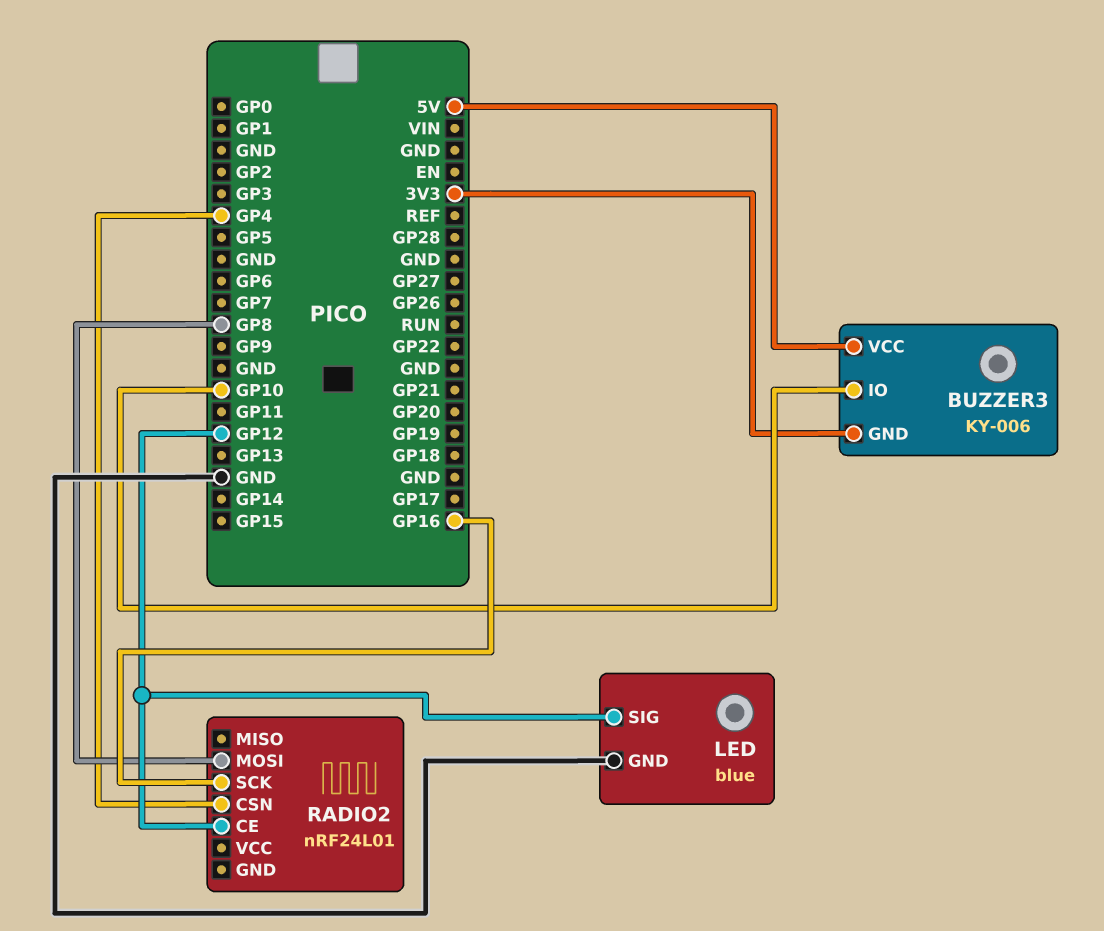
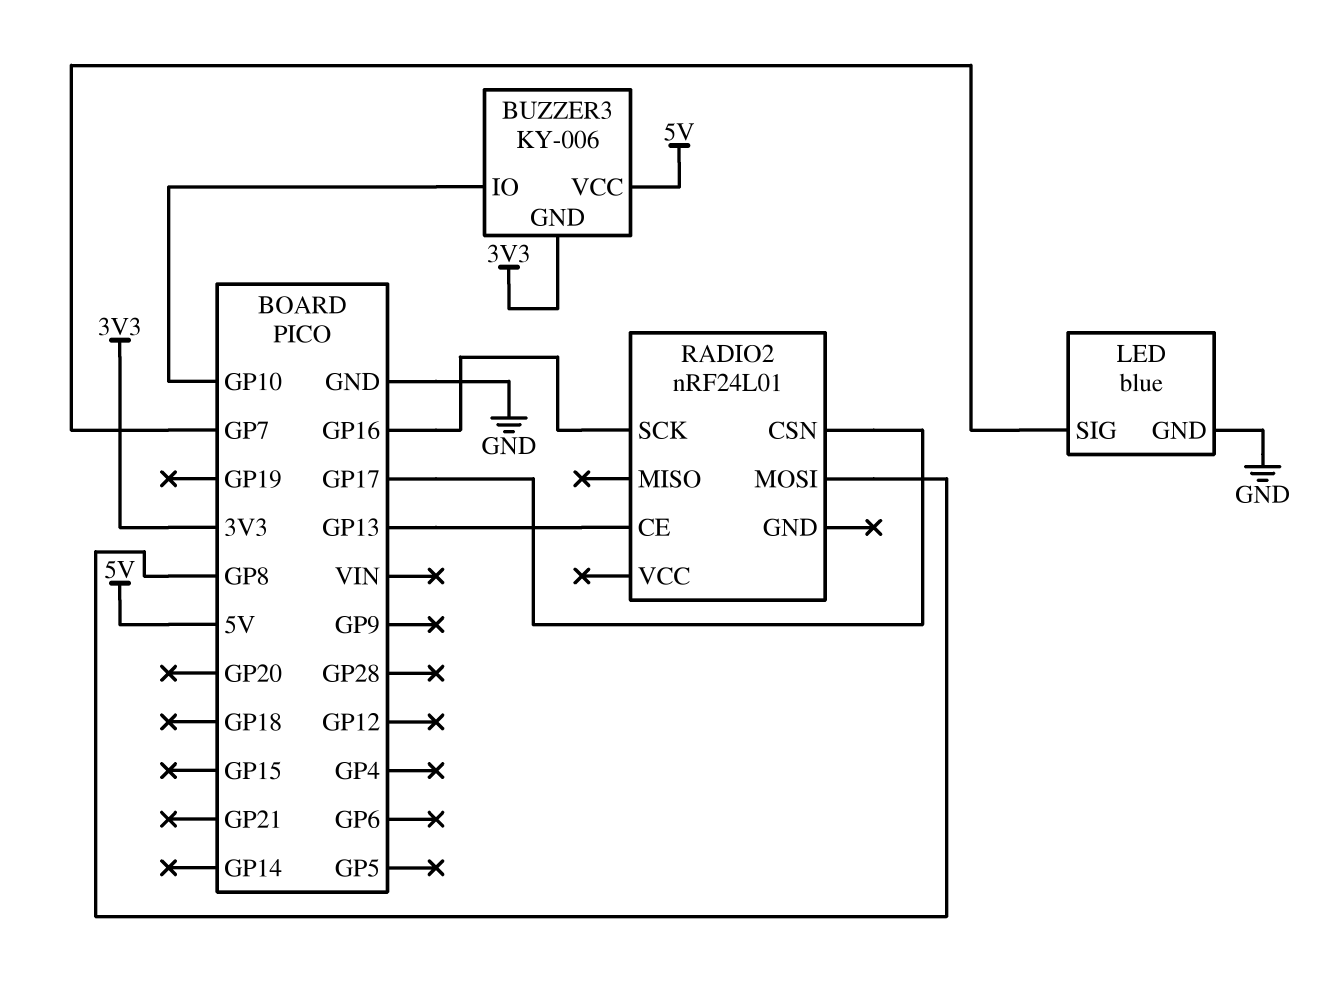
LED pin SIG: GP12 -> GP7
RADIO2 pin CE: GP12 -> GP13
RADIO2 pin CSN: GP4 -> GP17

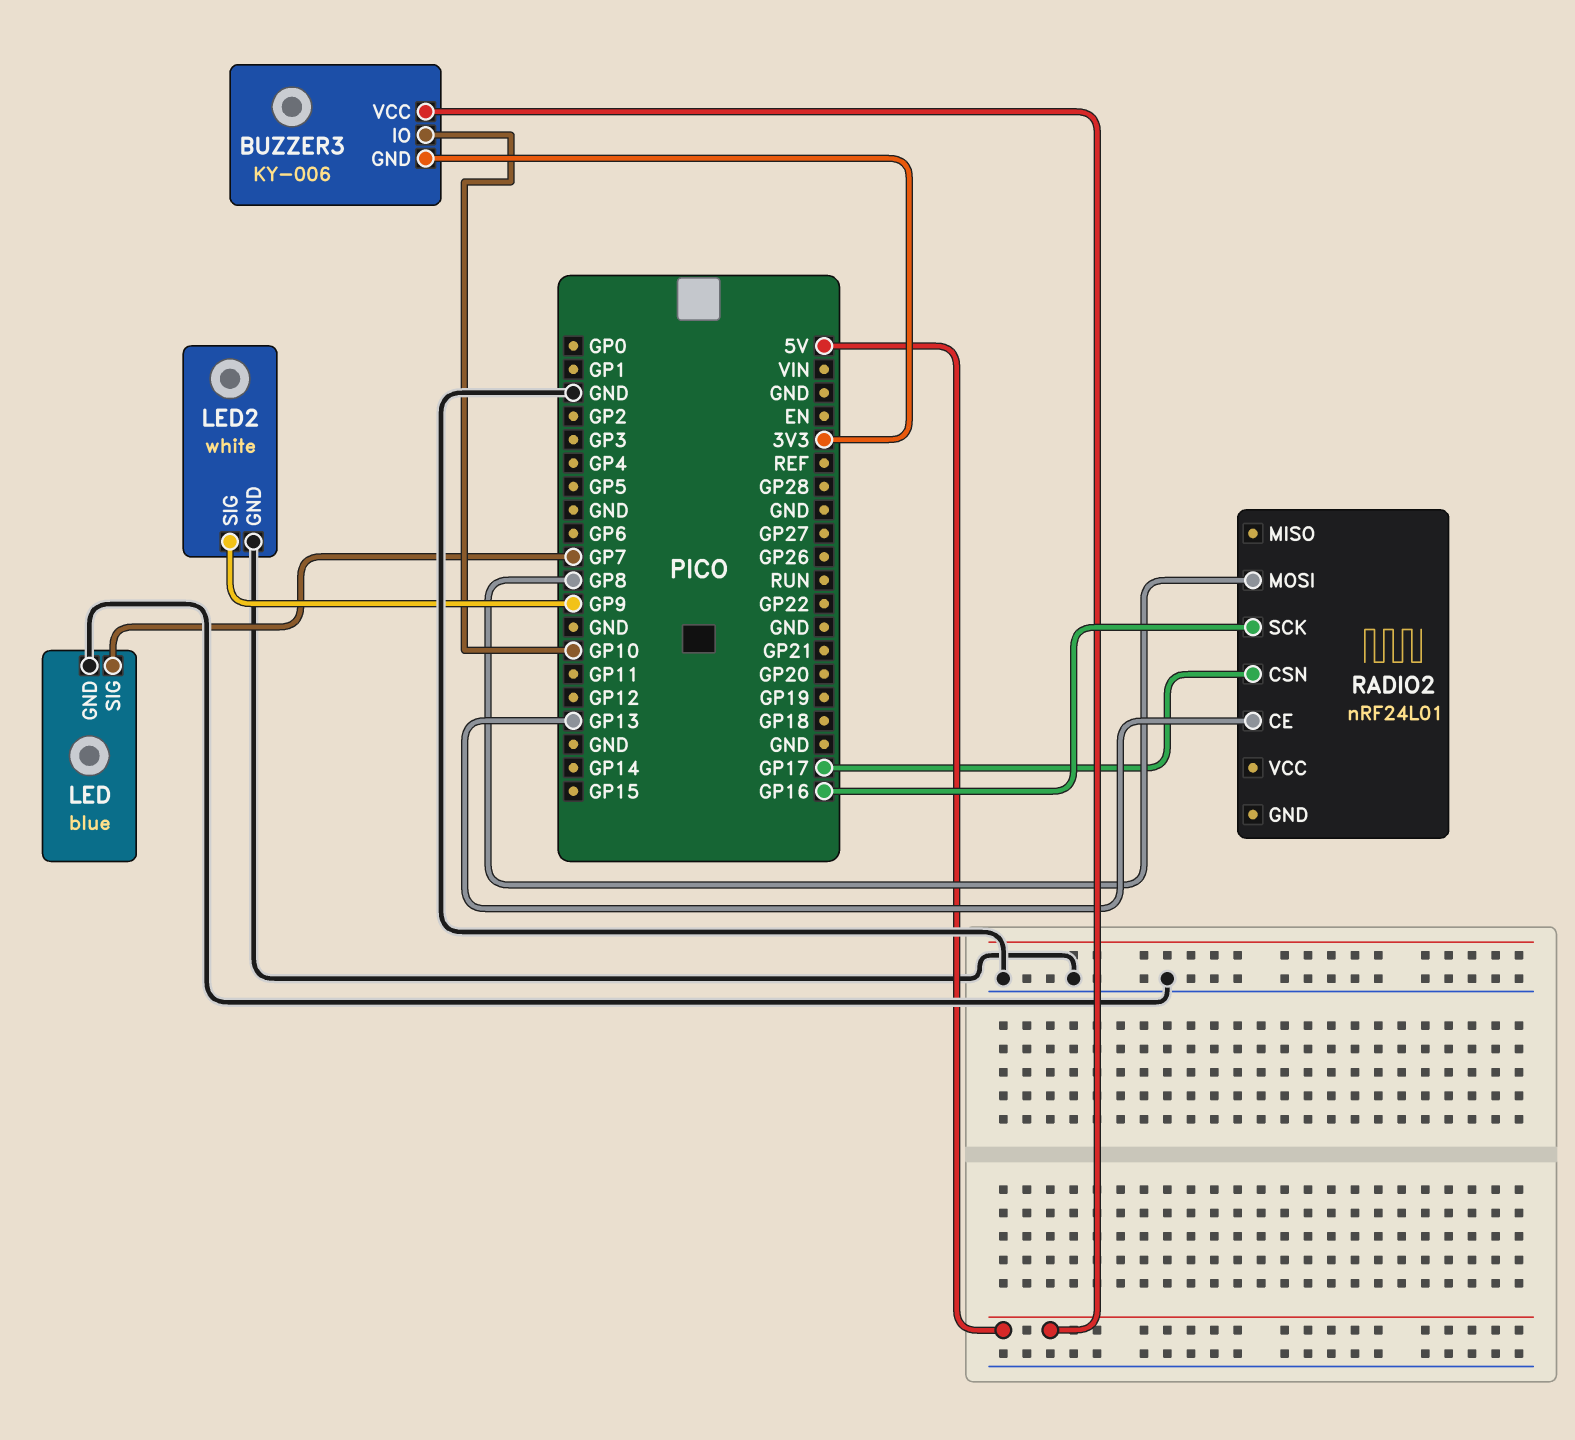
LED2: none -> white
LED2 pin GND: none -> GND
LED2 pin SIG: none -> GP9

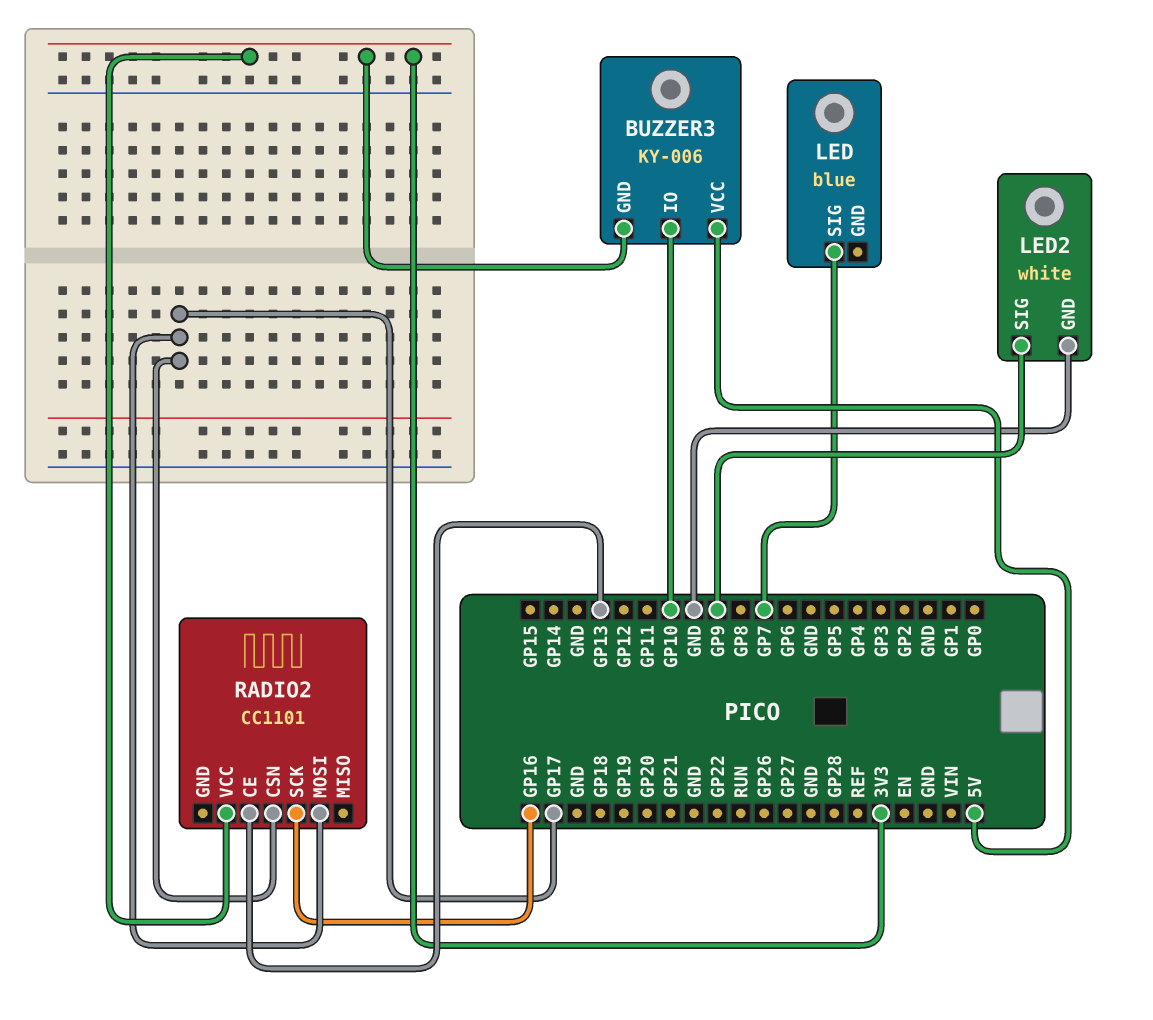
LED pin GND: GND -> none
RADIO2: nRF24L01 -> CC1101
RADIO2 pin MOSI: GP8 -> GP17
RADIO2 pin VCC: none -> 3V3

